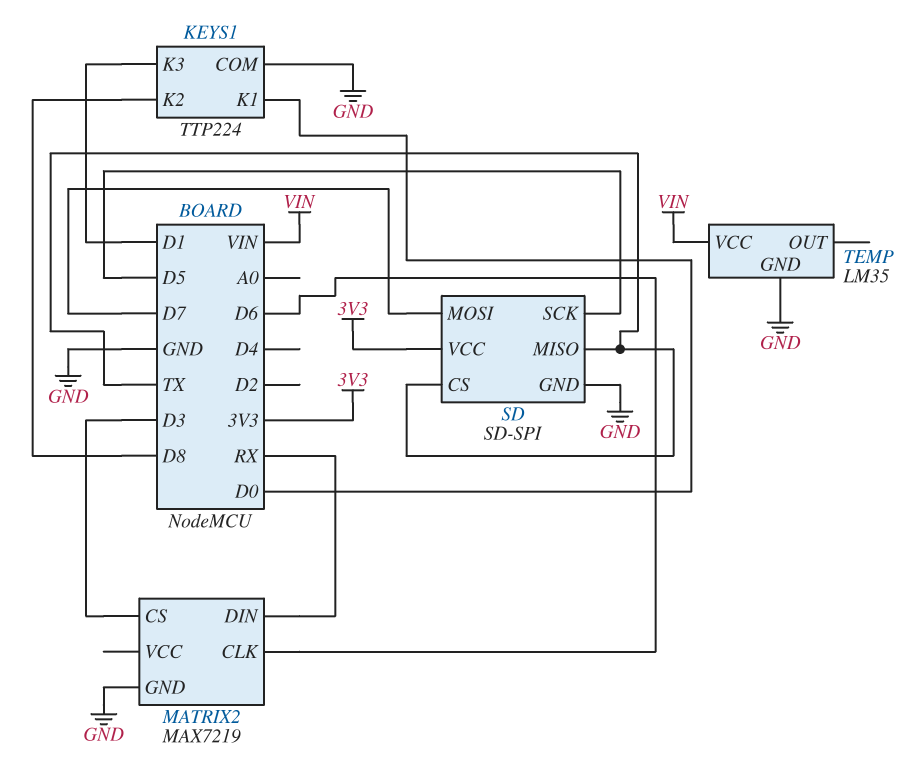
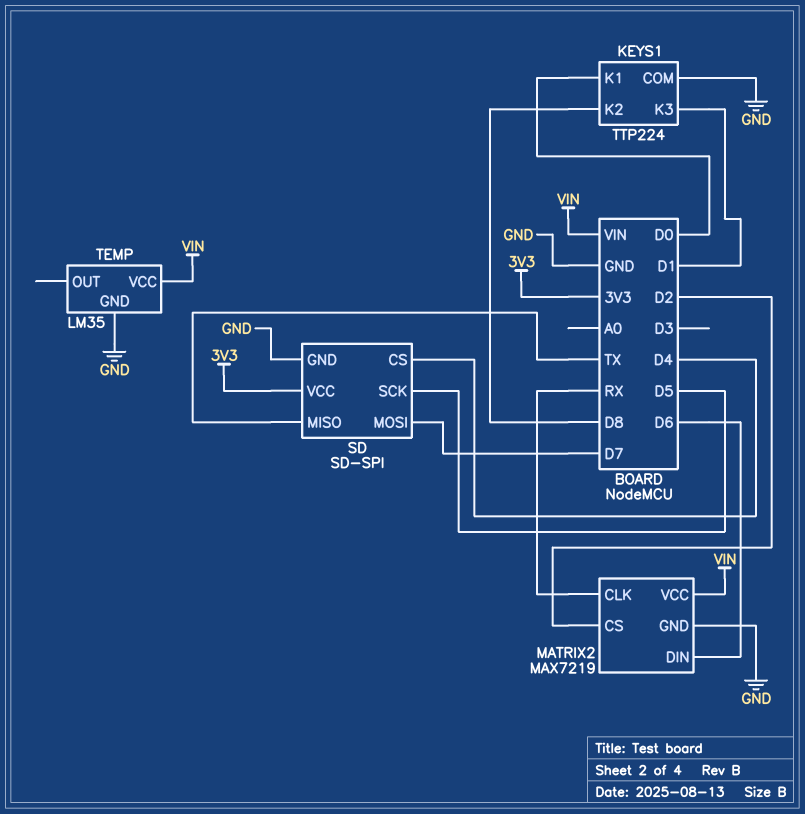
MATRIX2 pin CLK: D6 -> RX
MATRIX2 pin CS: D3 -> D2
MATRIX2 pin DIN: RX -> D6
MATRIX2 pin VCC: none -> VIN
SD pin CS: TX -> D4

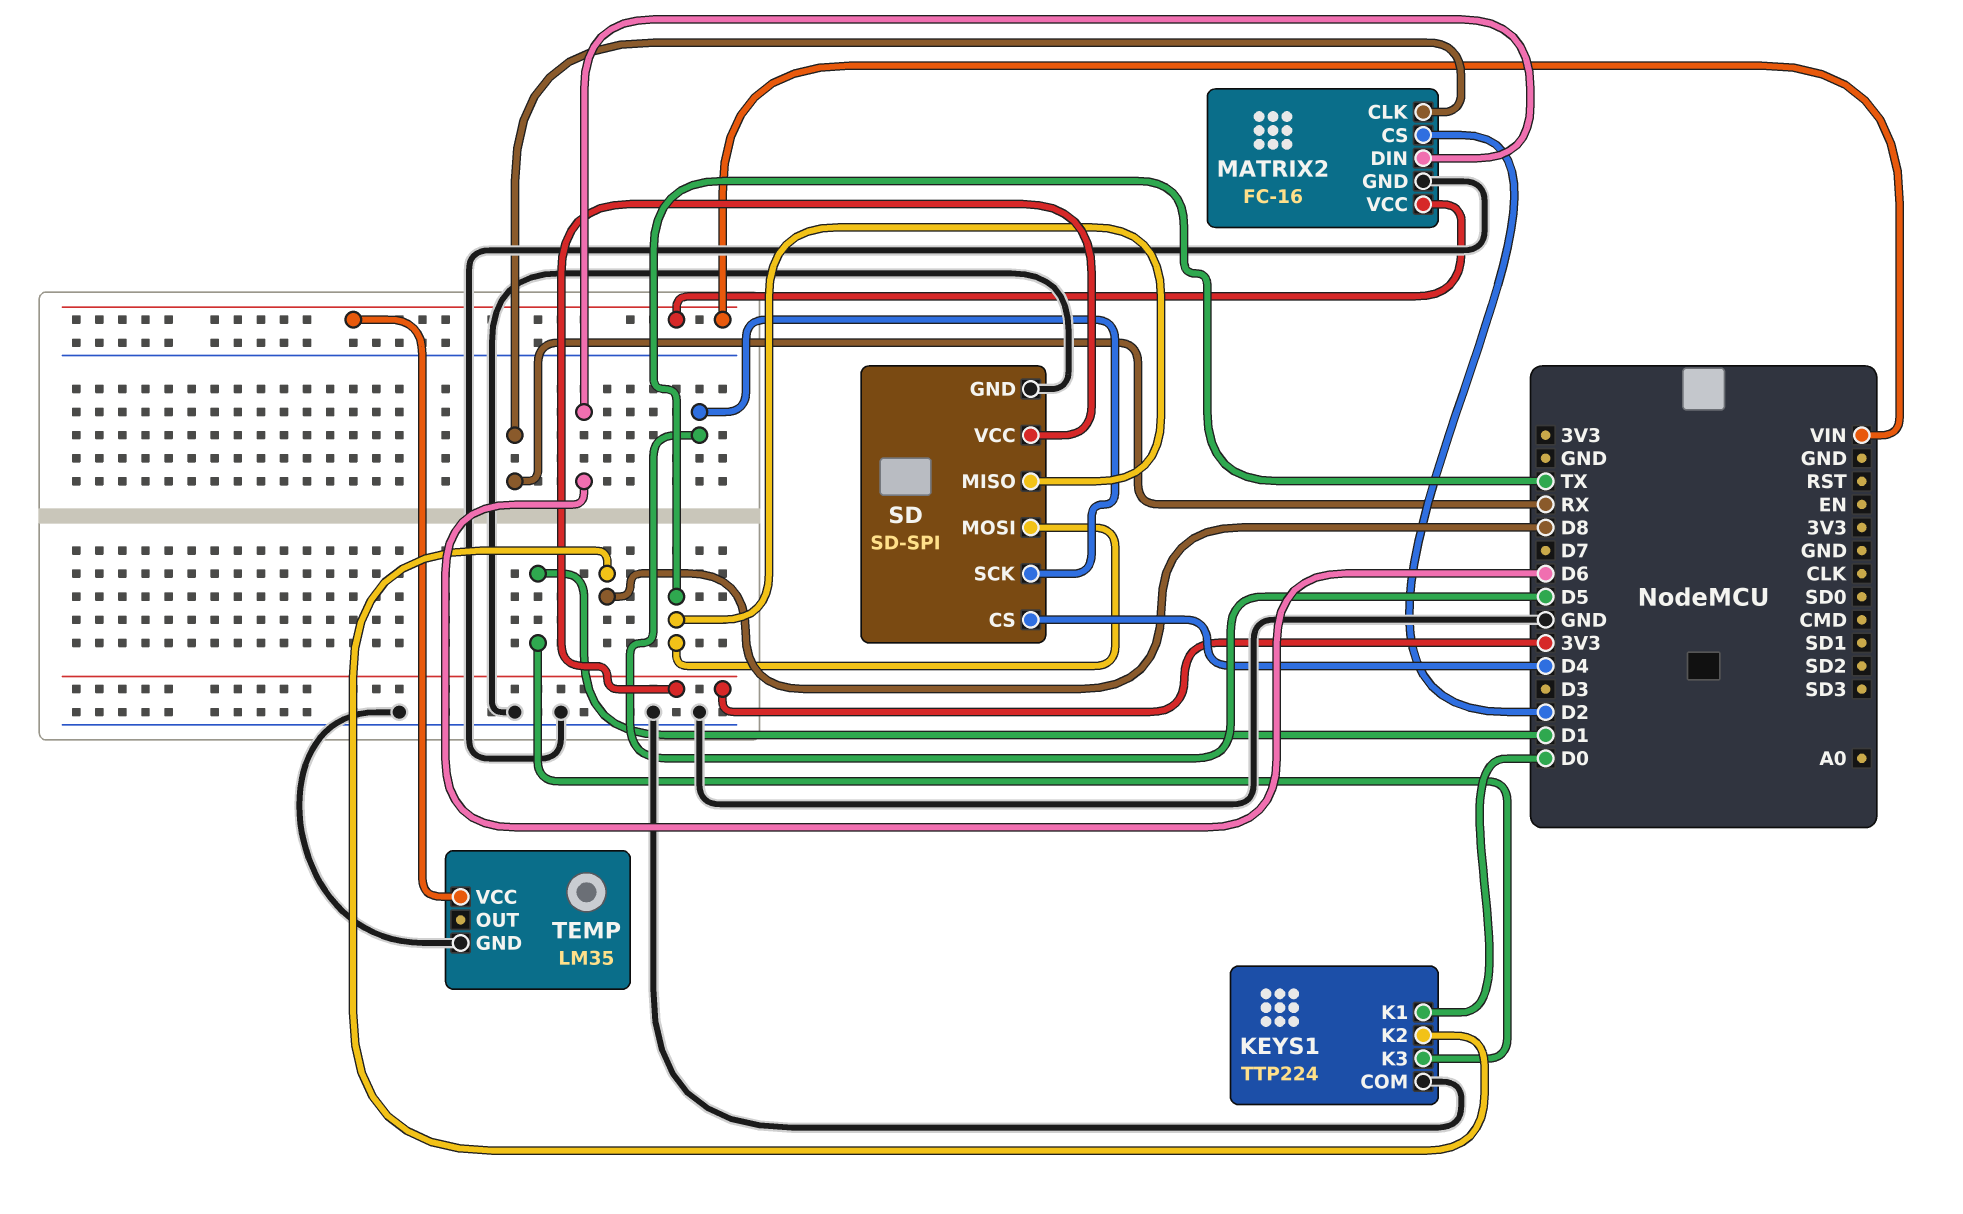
MATRIX2: MAX7219 -> FC-16
SD pin MOSI: D7 -> TX

